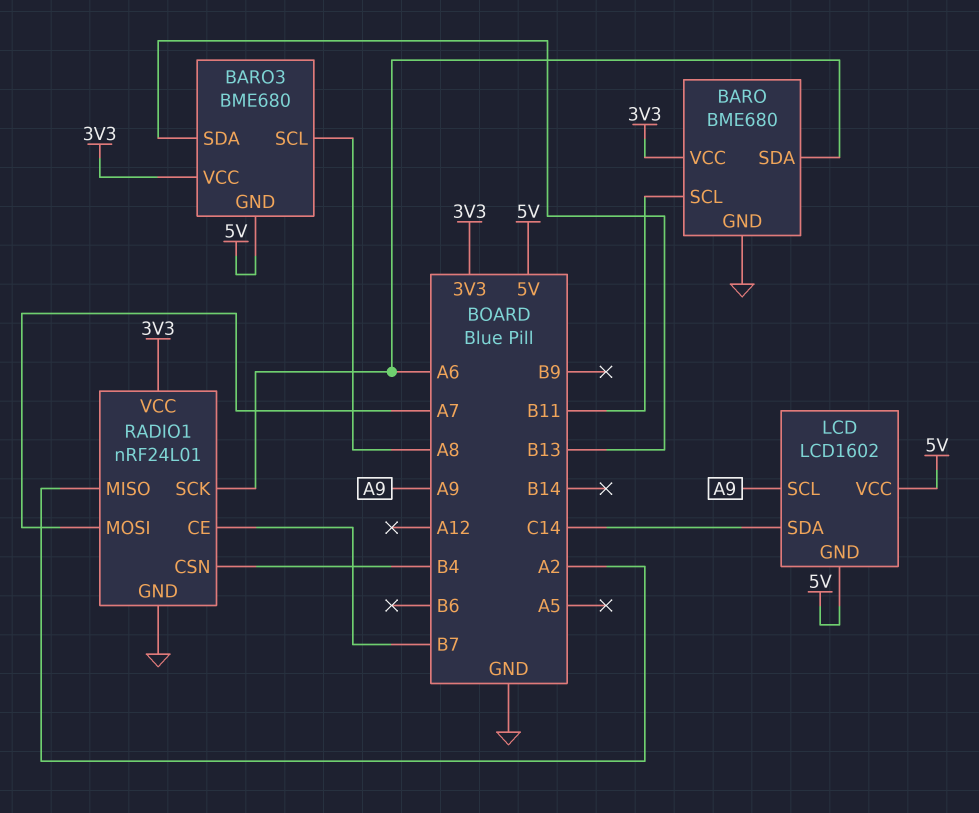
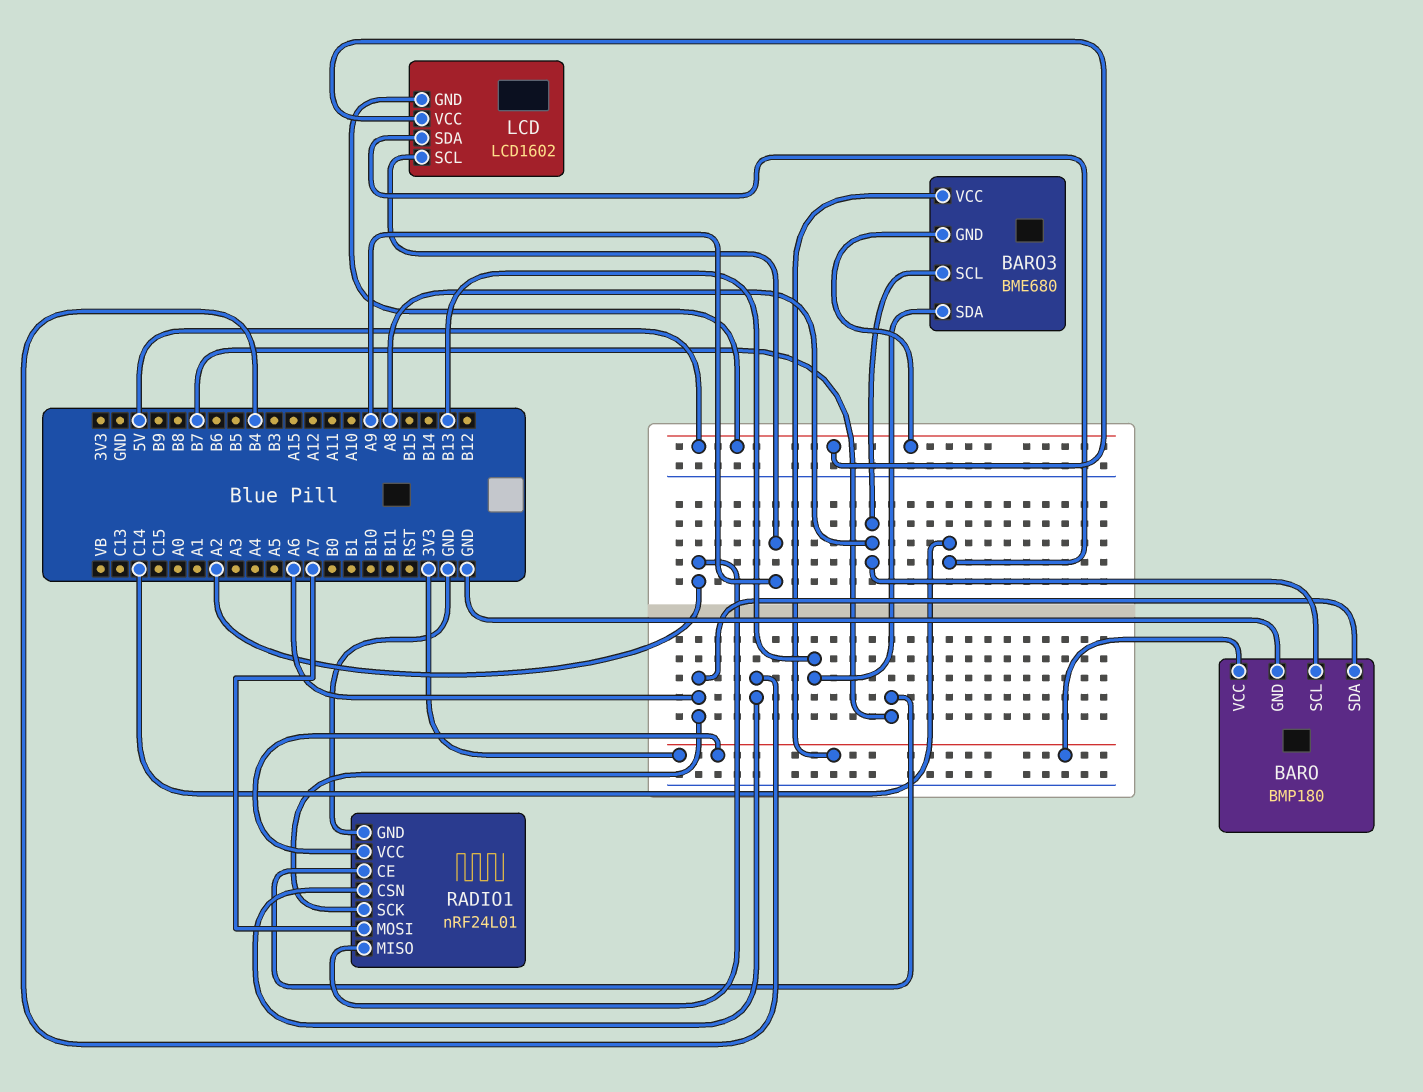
BARO: BME680 -> BMP180
BARO pin SCL: B11 -> A8

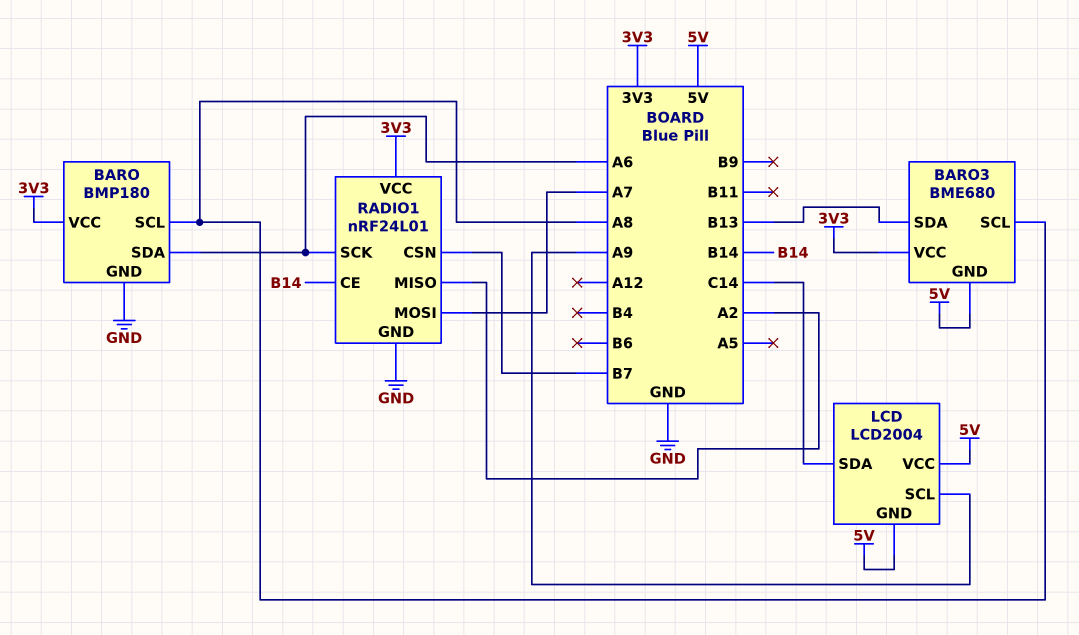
LCD: LCD1602 -> LCD2004
RADIO1 pin CE: B7 -> B14
RADIO1 pin CSN: B4 -> B7

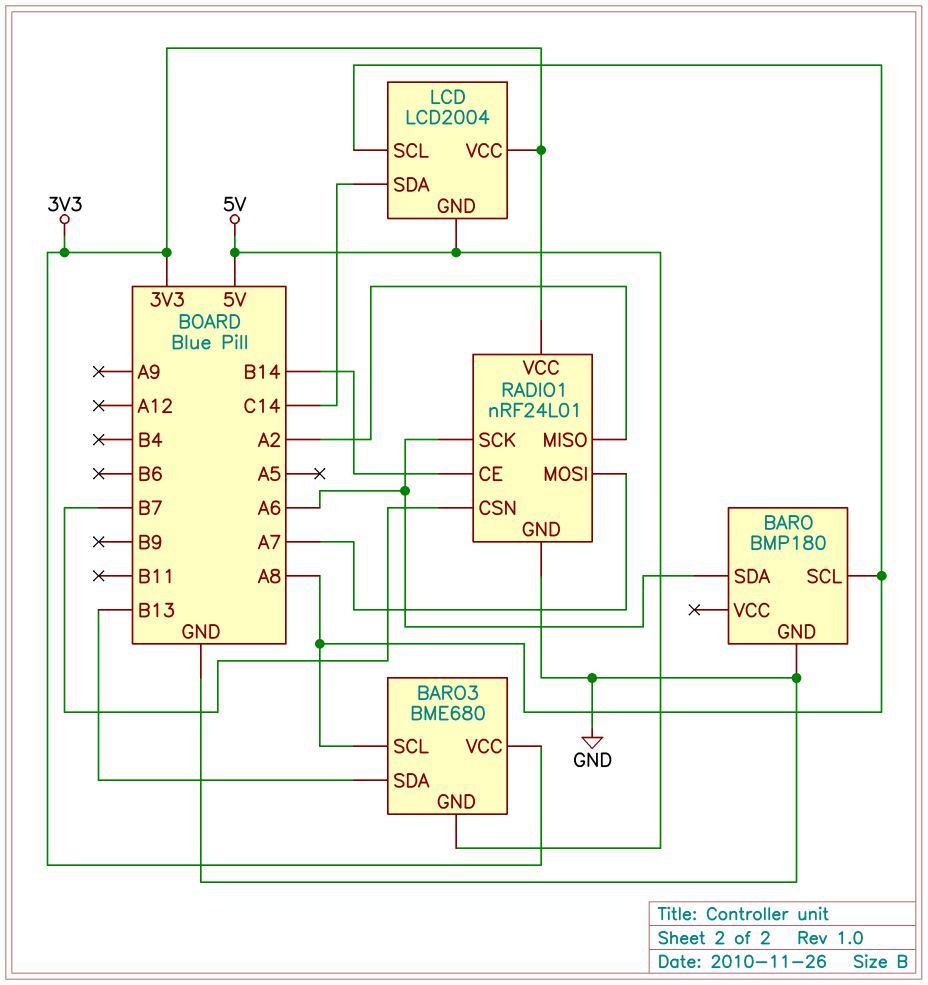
BARO pin VCC: 3V3 -> none
LCD pin SCL: A9 -> A8
LCD pin VCC: 5V -> 3V3

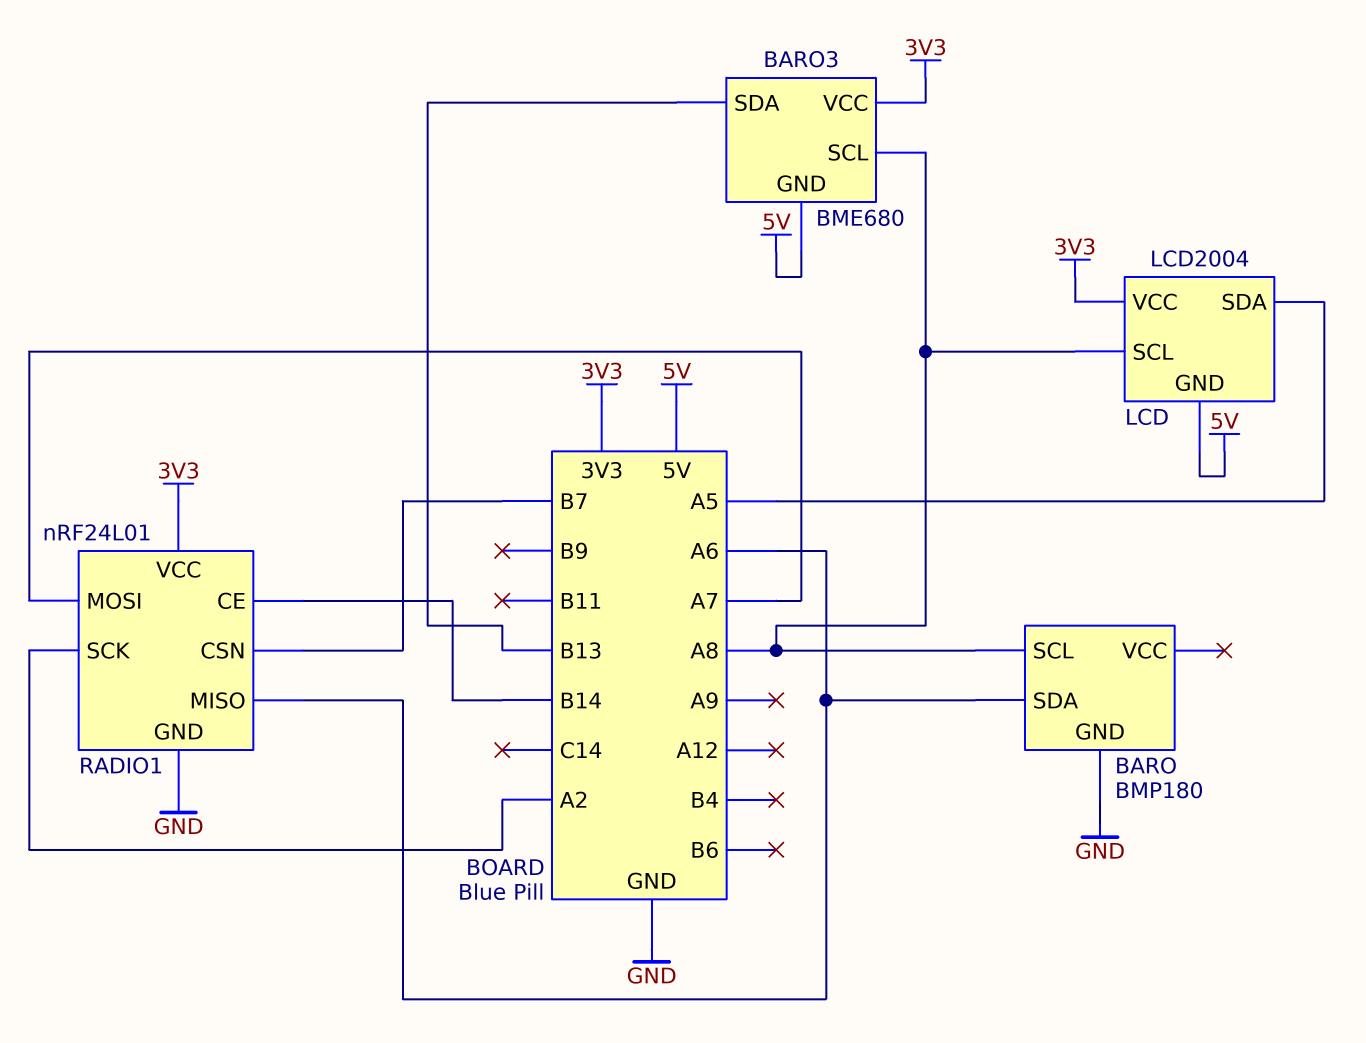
LCD pin SDA: C14 -> A5
RADIO1 pin MISO: A2 -> A6
RADIO1 pin SCK: A6 -> A2

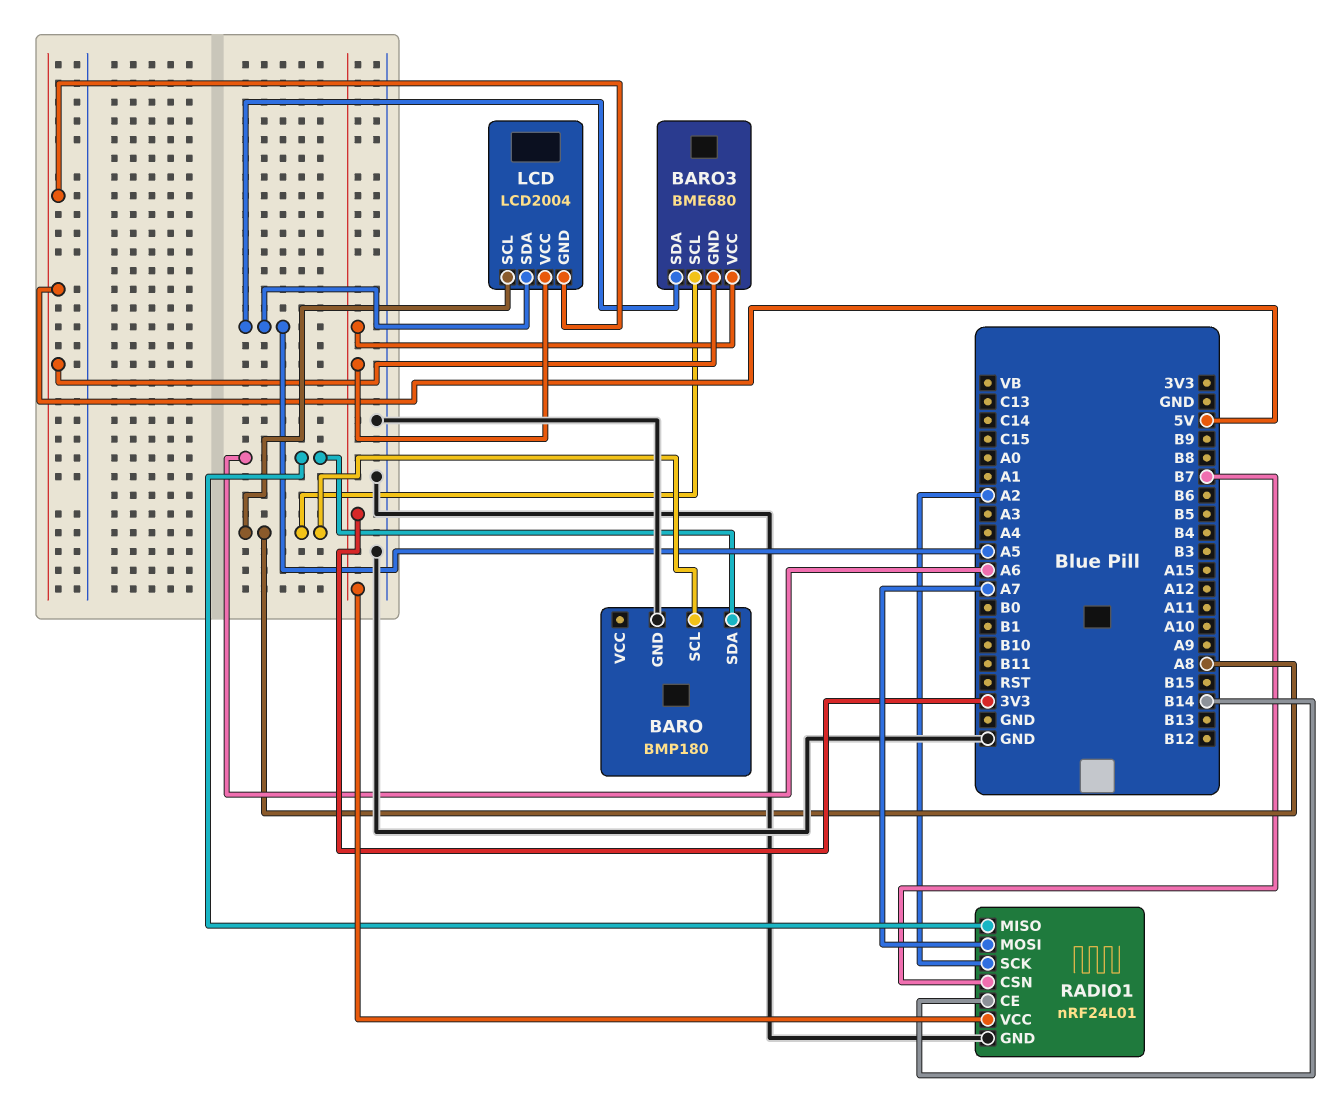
BARO3 pin SDA: B13 -> A5

